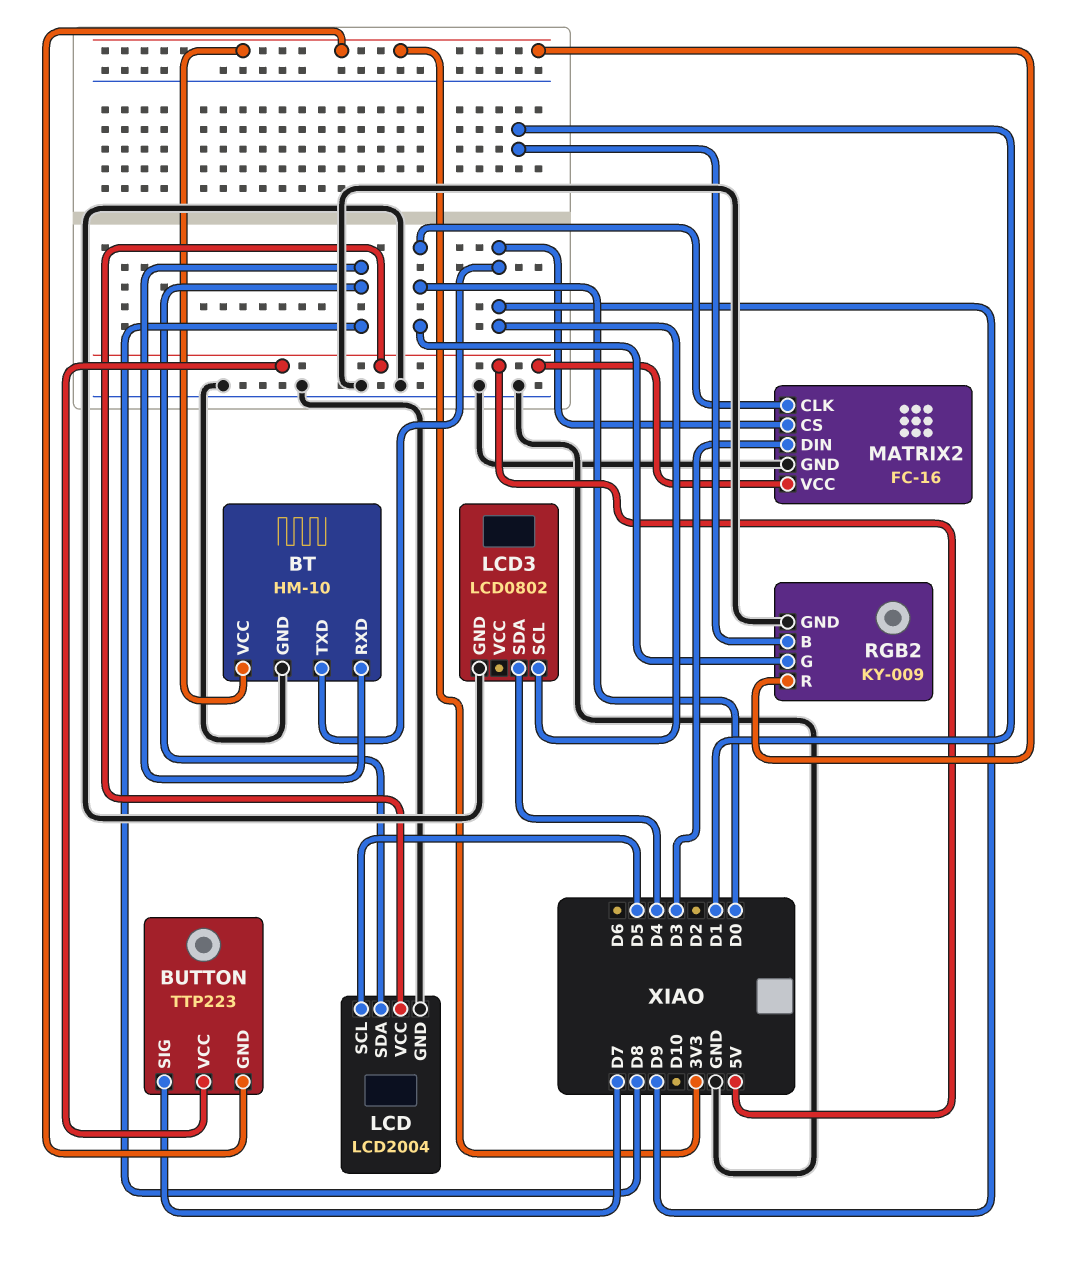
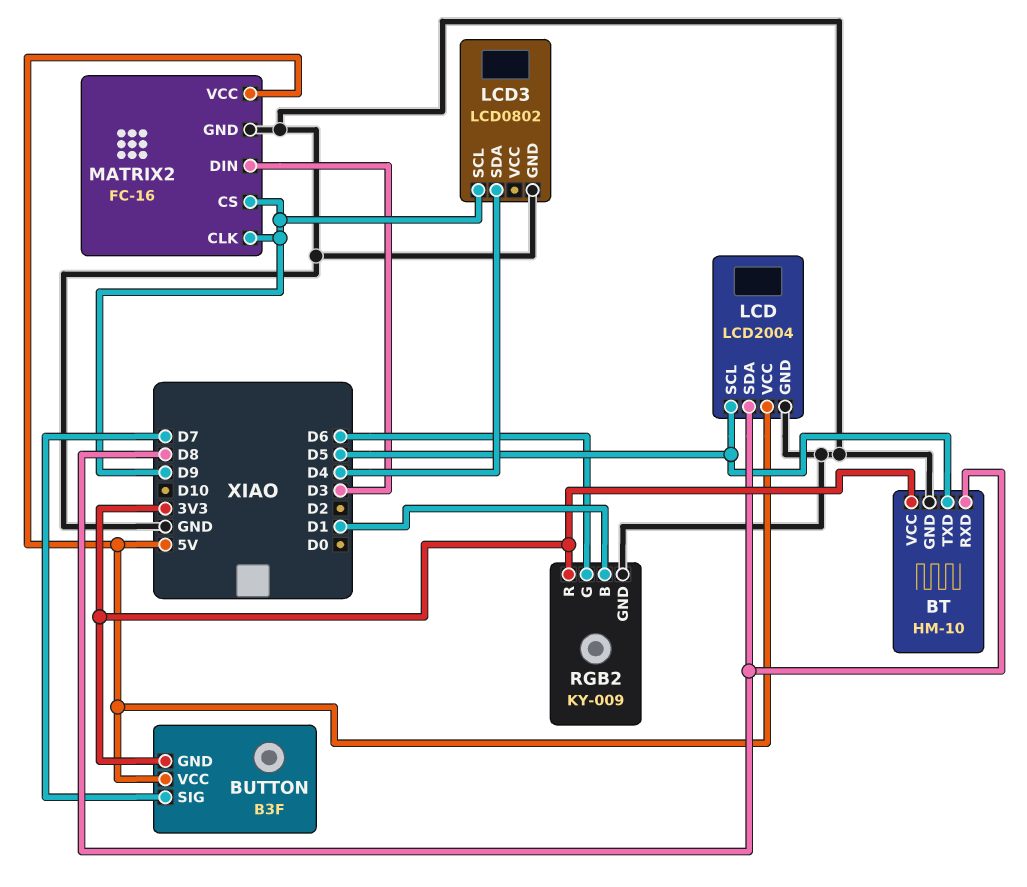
BT pin TXD: D9 -> D5
BUTTON: TTP223 -> B3F
MATRIX2 pin CLK: D0 -> D9
RGB2 pin G: D0 -> D6

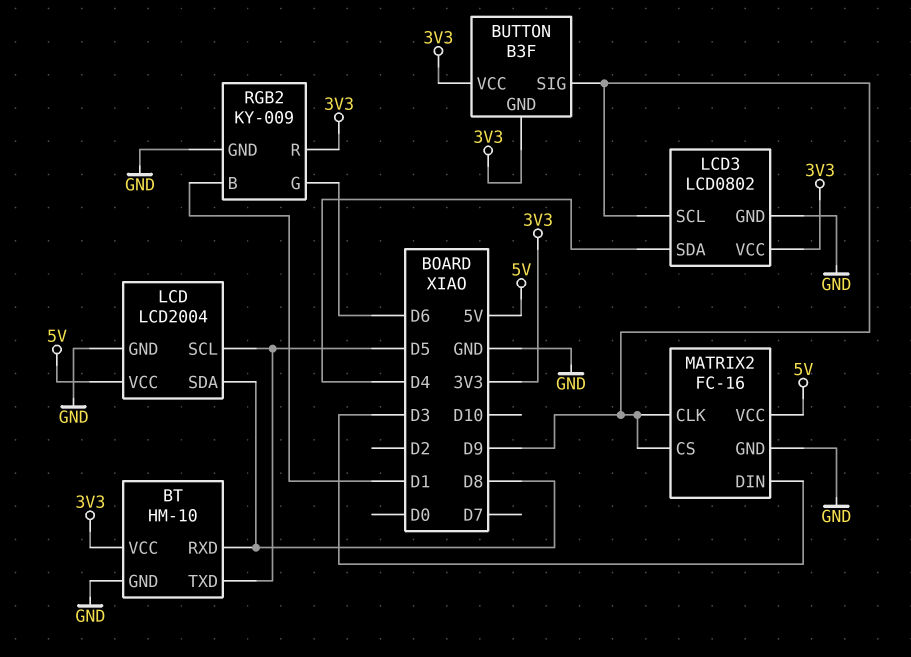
BUTTON pin SIG: D7 -> D9
BUTTON pin VCC: 5V -> 3V3
LCD3 pin VCC: none -> 3V3

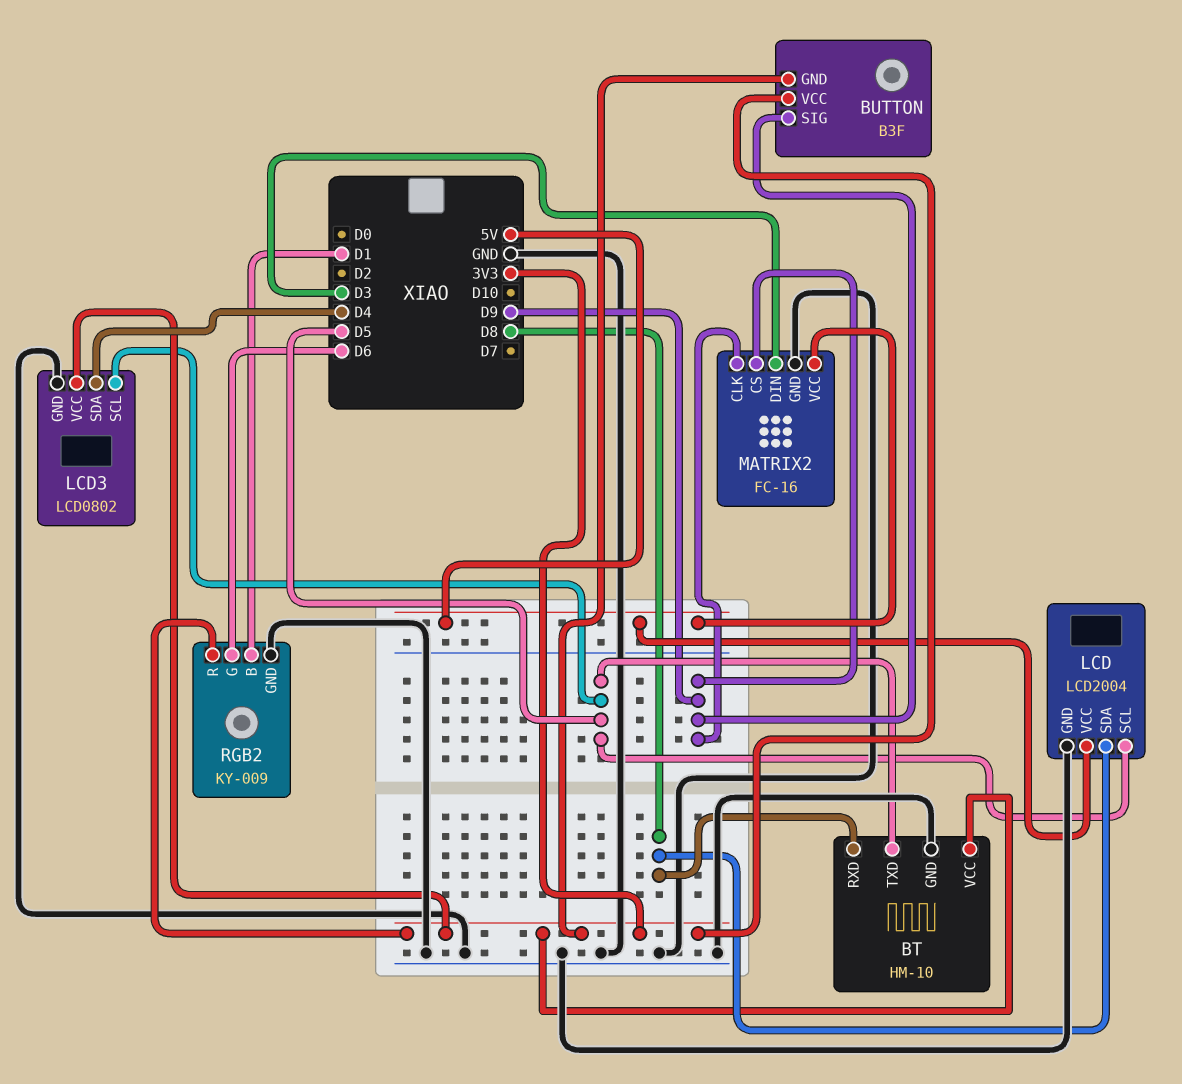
LCD3 pin SCL: D9 -> D5

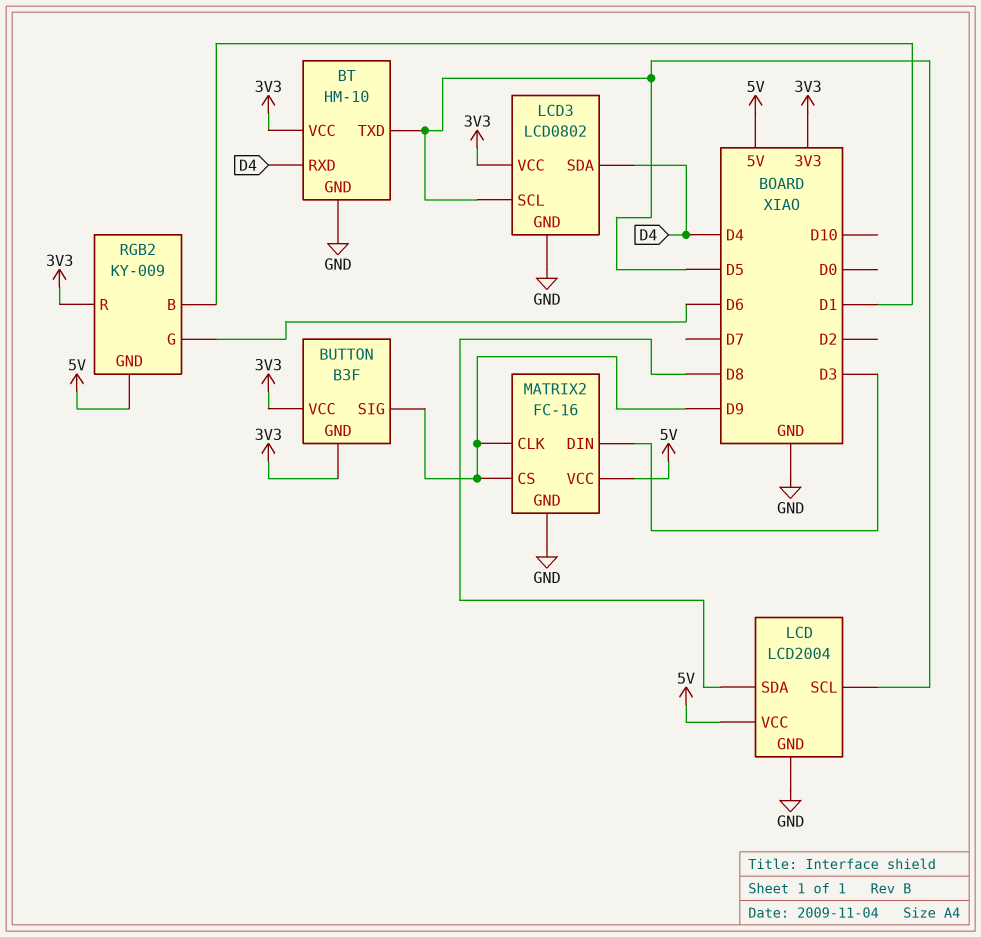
BT pin RXD: D8 -> D4
RGB2 pin GND: GND -> 5V

